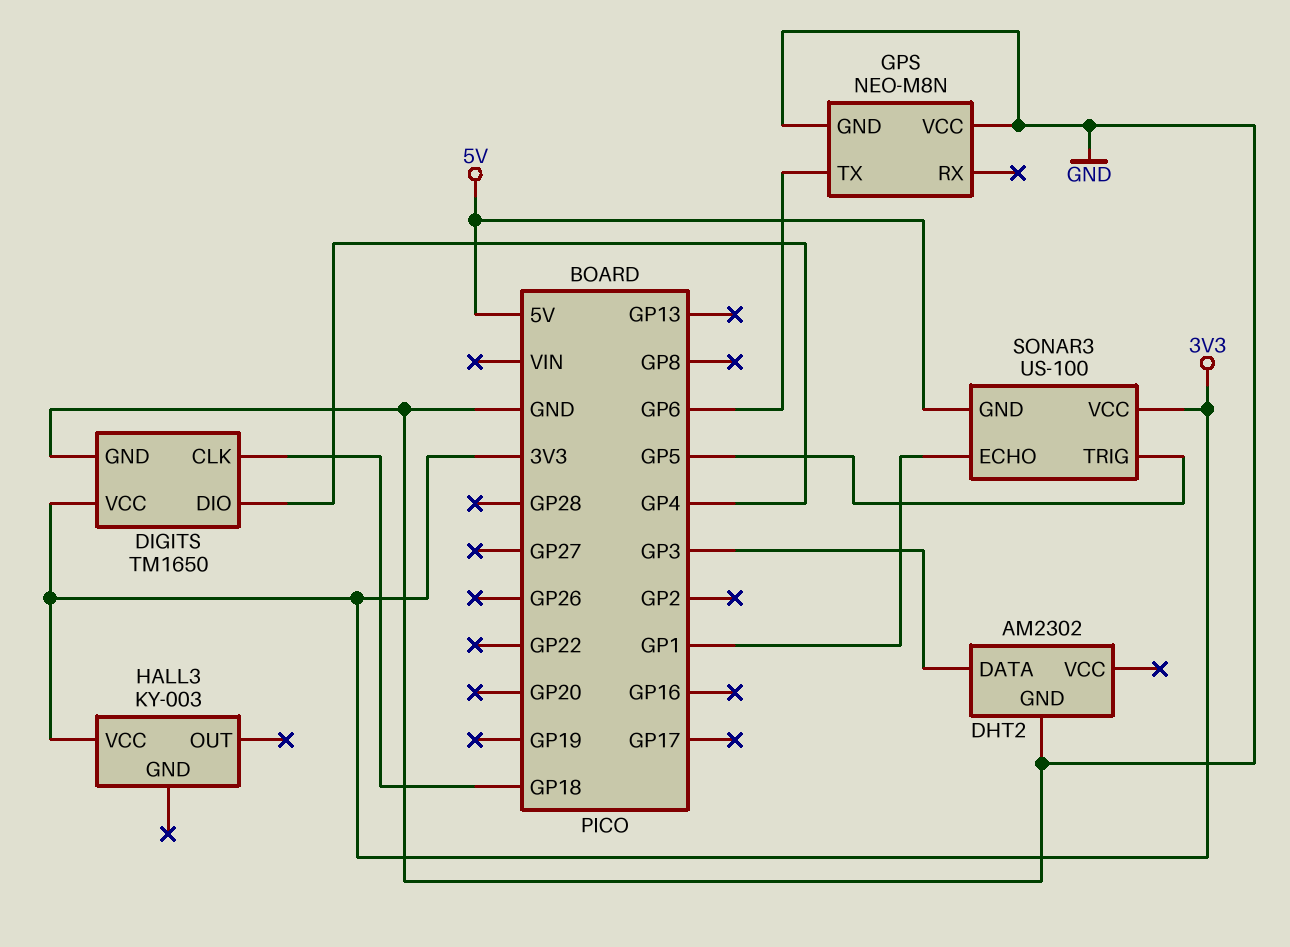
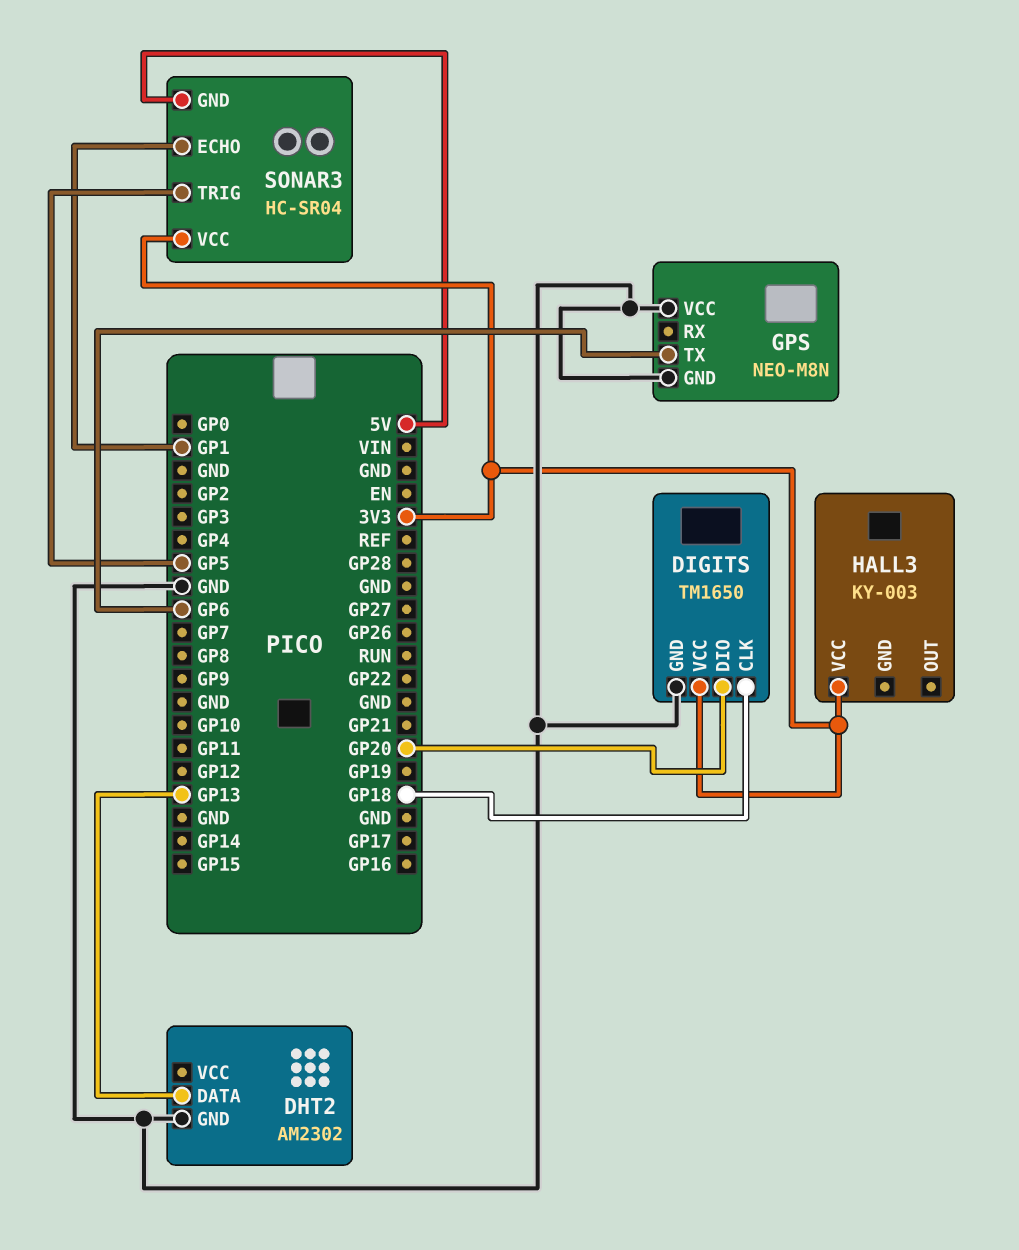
DHT2 pin DATA: GP3 -> GP13
DIGITS pin DIO: GP4 -> GP20
SONAR3: US-100 -> HC-SR04

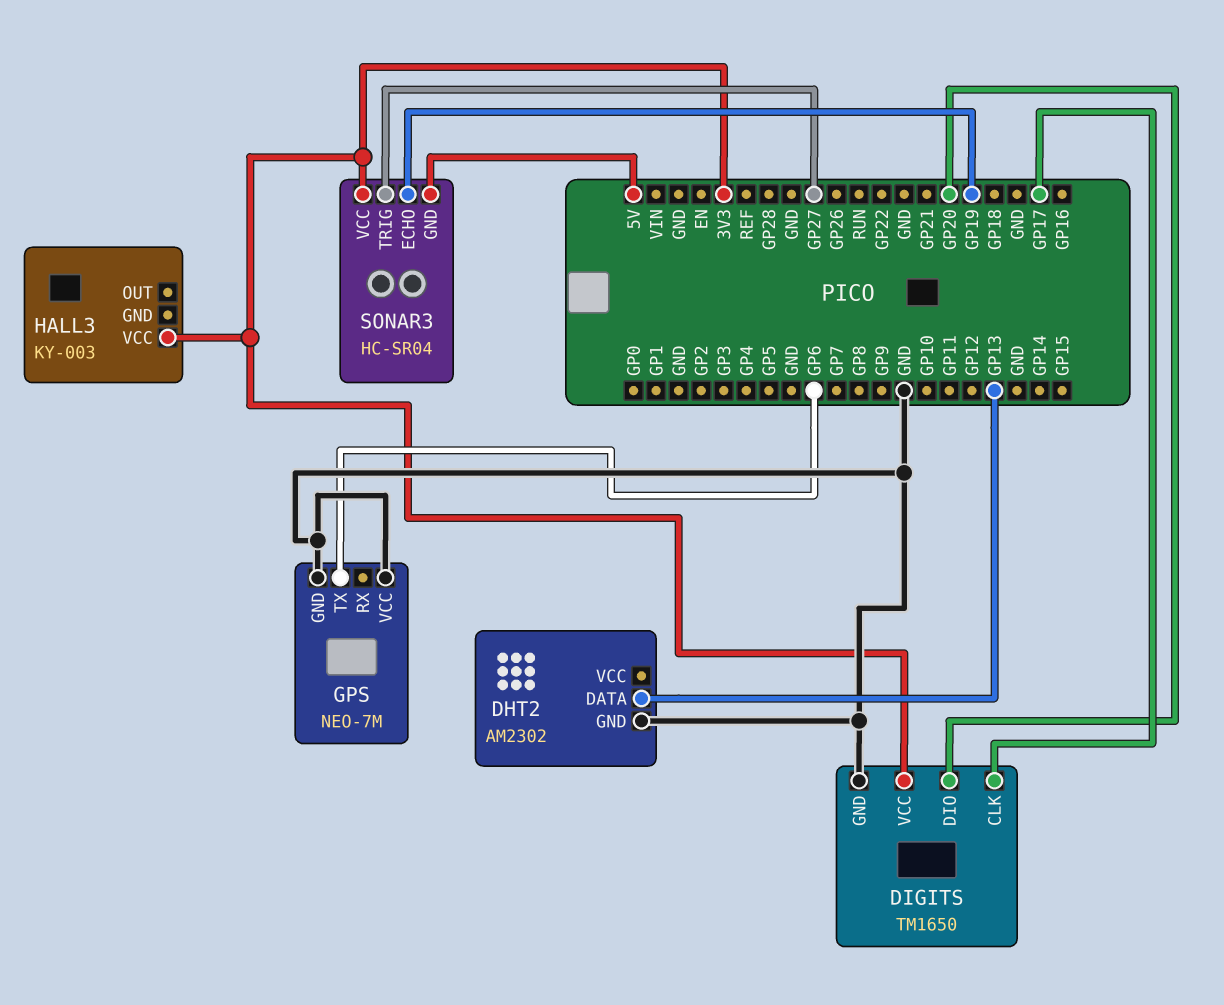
DIGITS pin CLK: GP18 -> GP17
GPS: NEO-M8N -> NEO-7M
SONAR3 pin ECHO: GP1 -> GP19
SONAR3 pin TRIG: GP5 -> GP27

